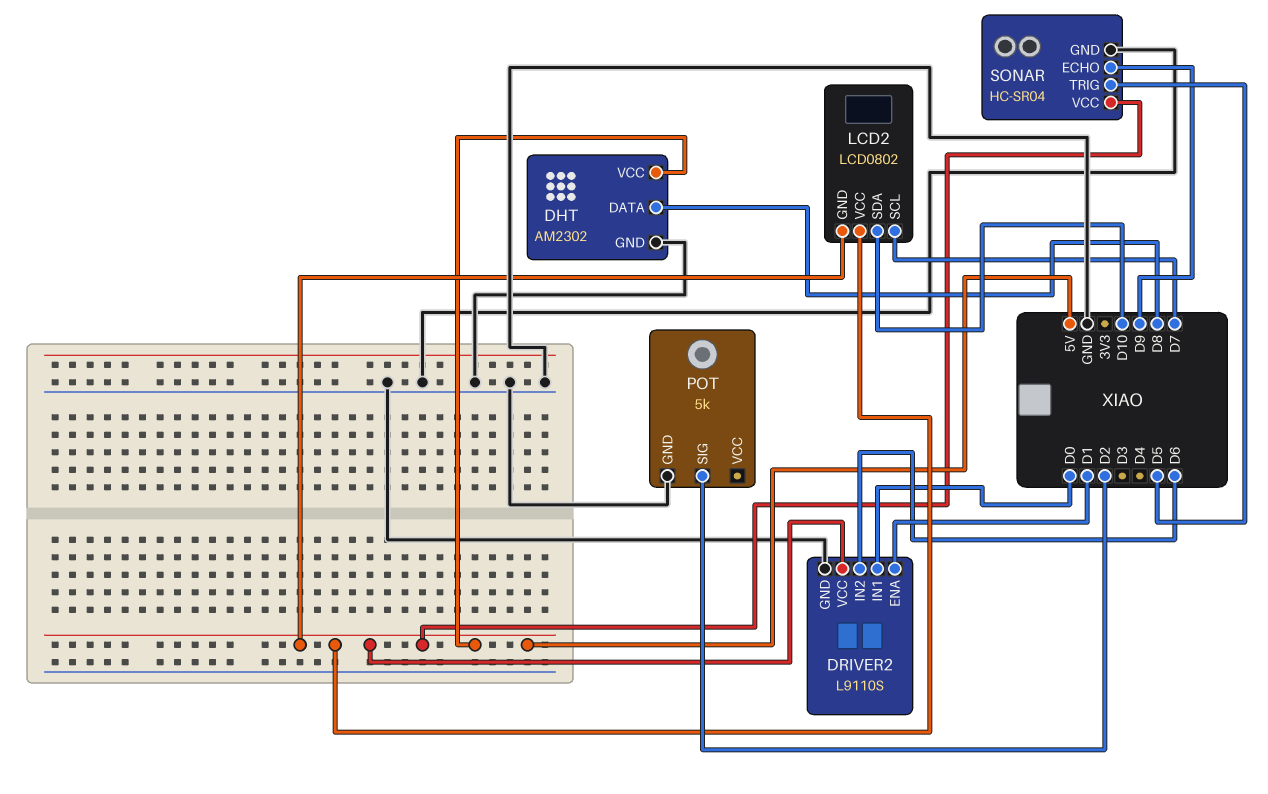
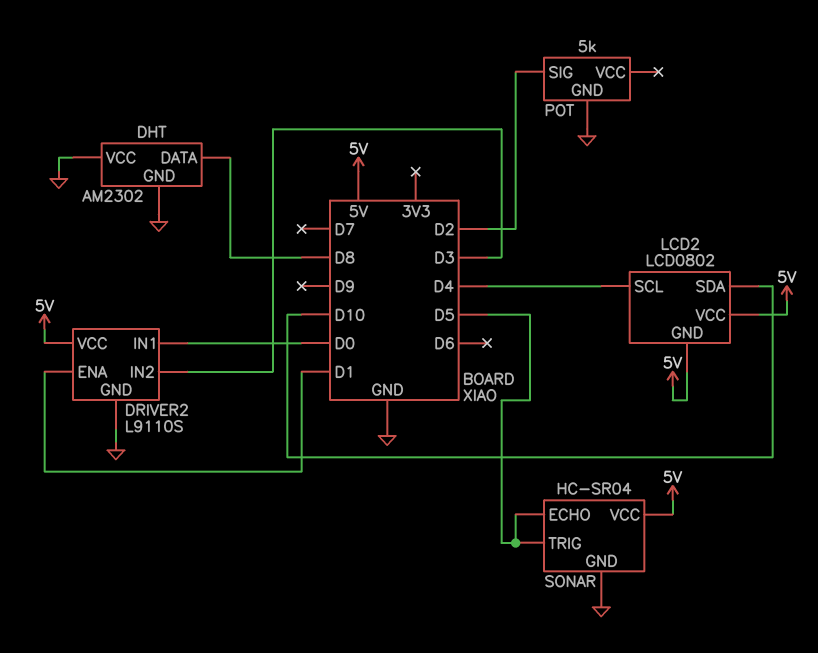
DHT pin VCC: 5V -> GND
DRIVER2 pin IN2: D6 -> D3
LCD2 pin SCL: D7 -> D4
SONAR pin ECHO: D9 -> D5

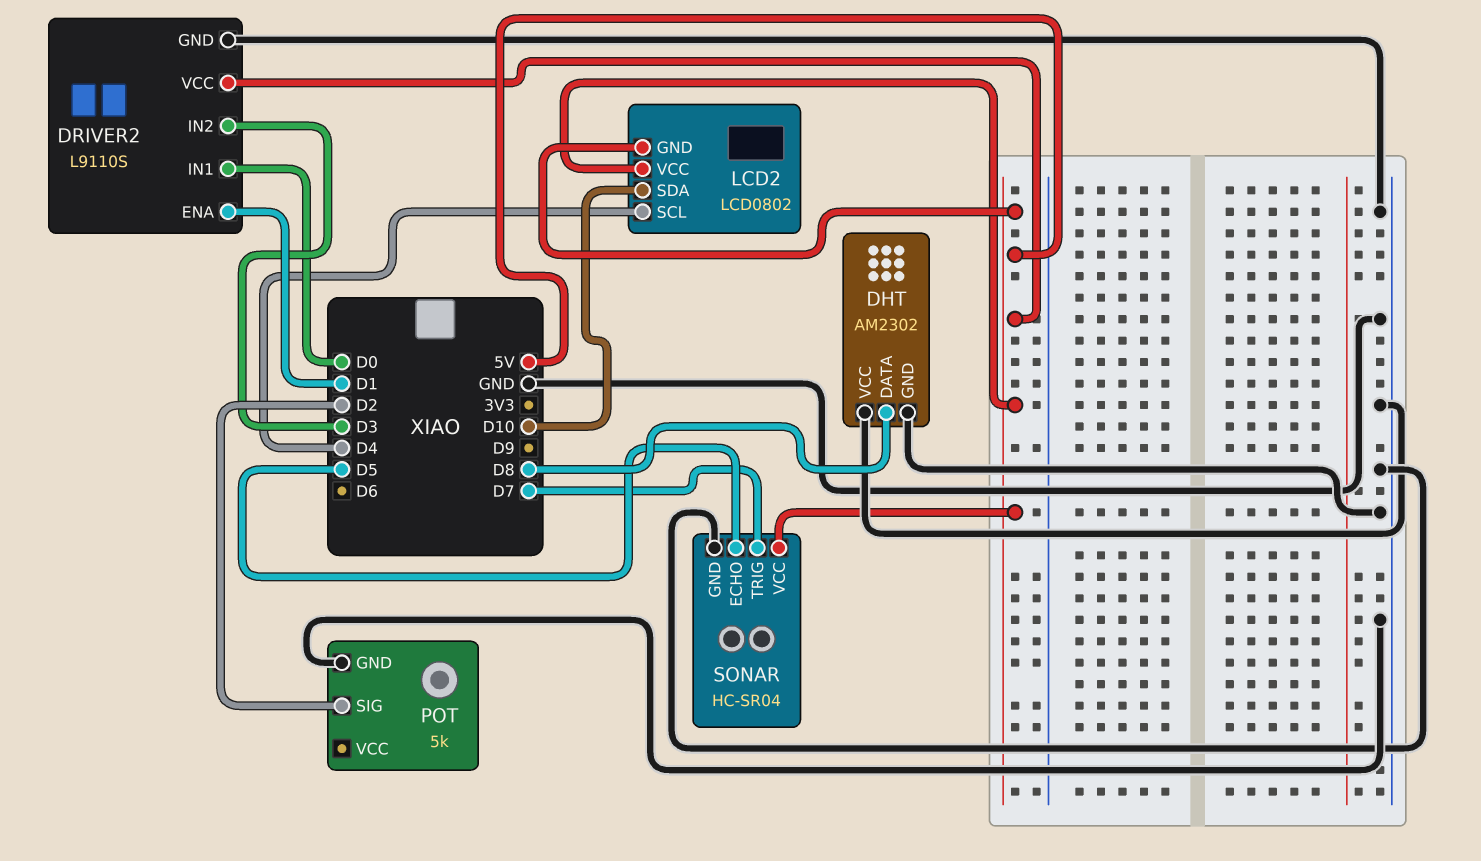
SONAR pin TRIG: D5 -> D7

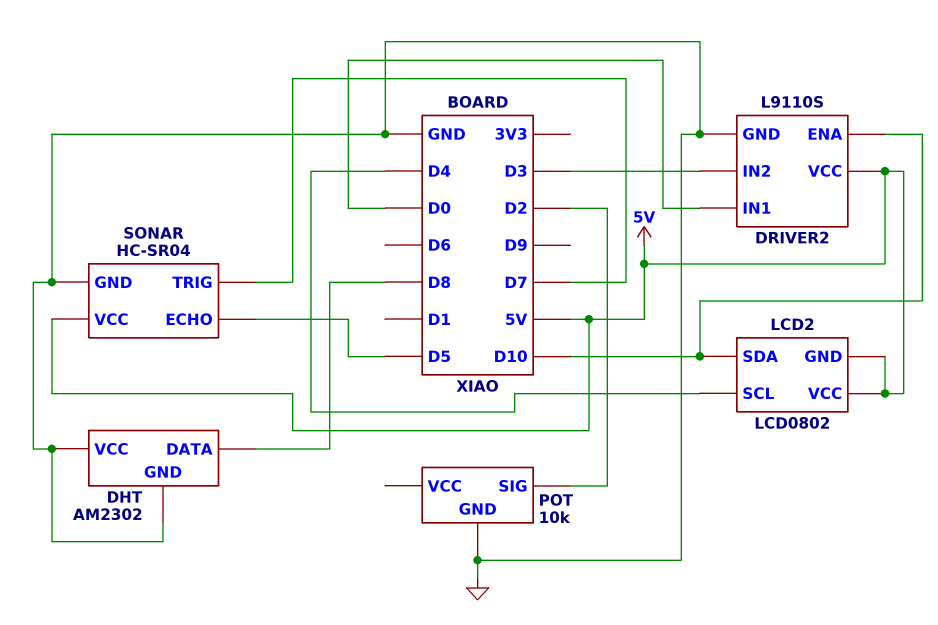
DRIVER2 pin ENA: D1 -> D10
POT: 5k -> 10k

